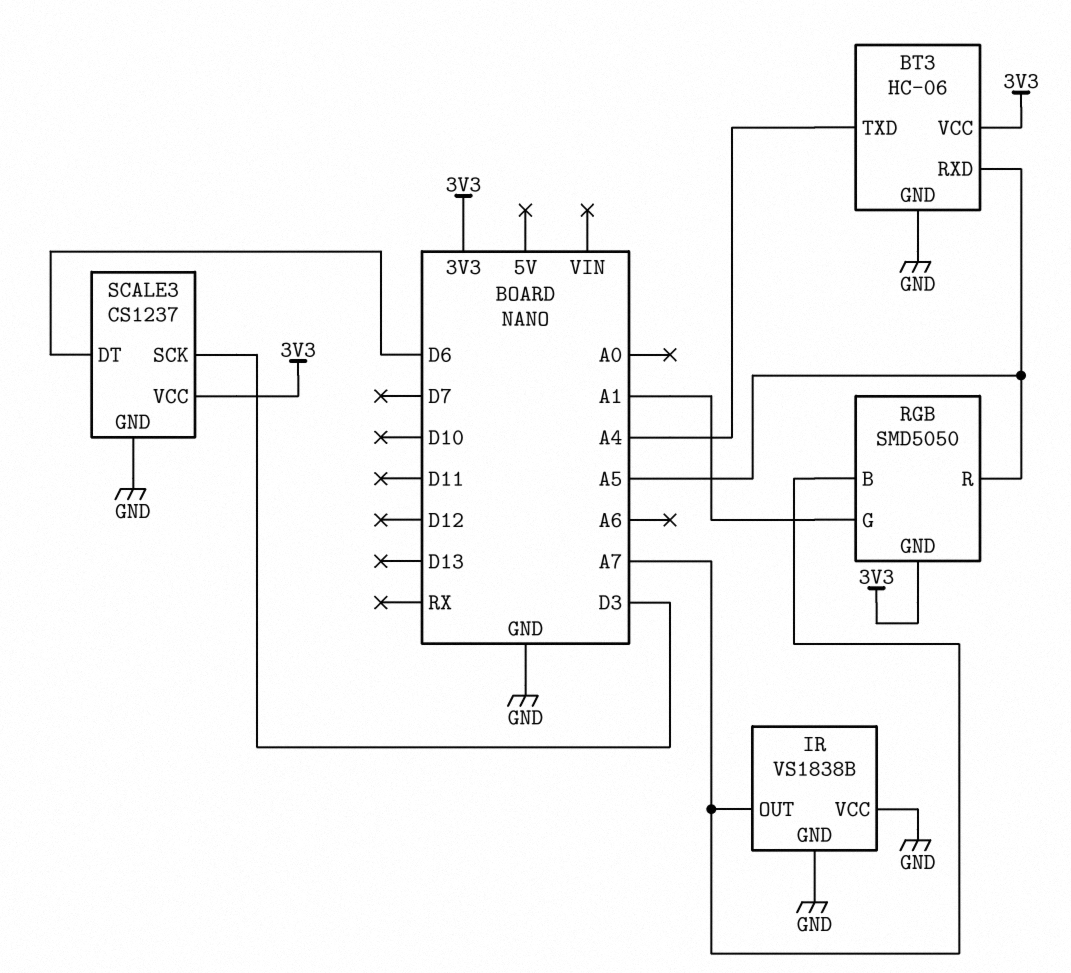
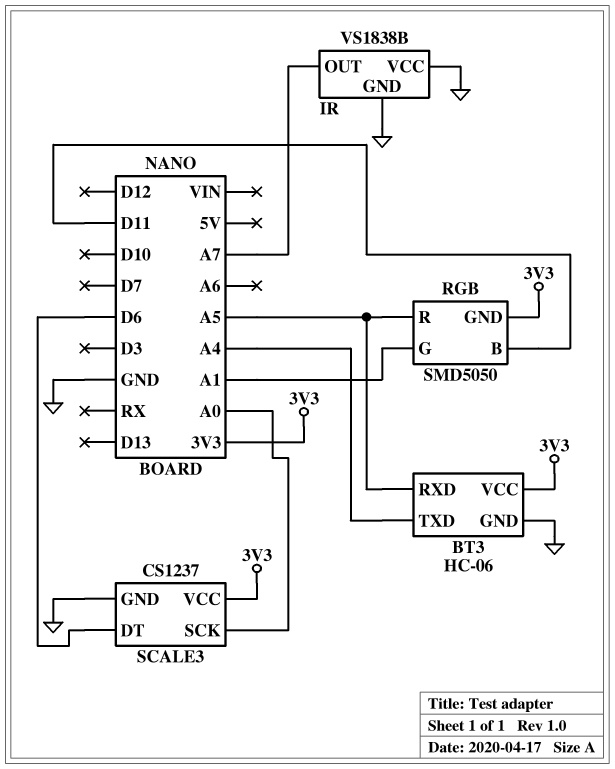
RGB pin B: A7 -> D11
SCALE3 pin SCK: D3 -> A0

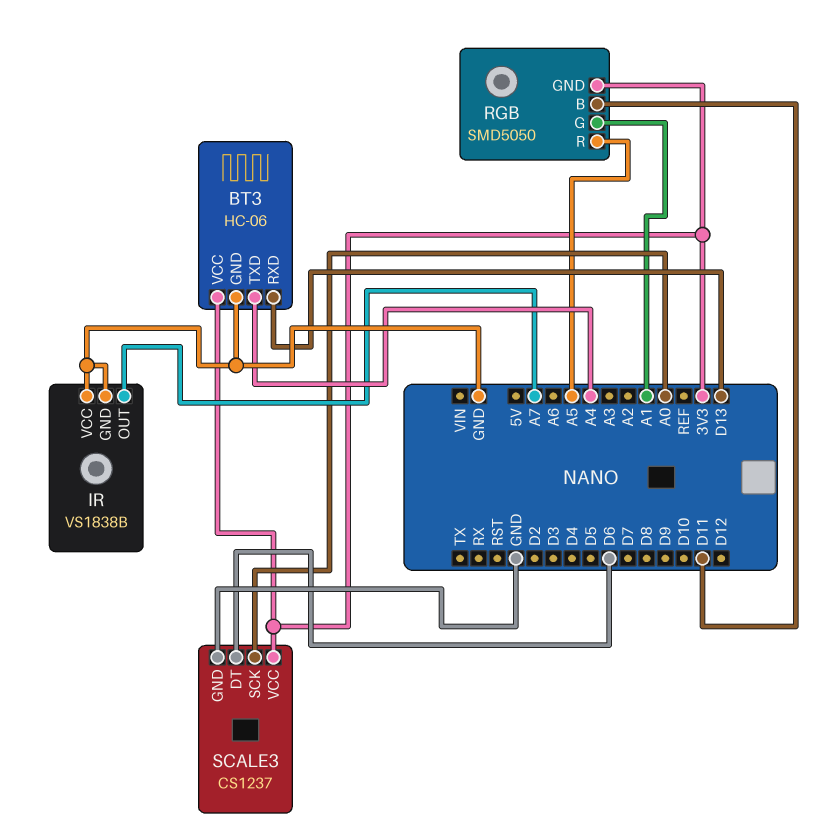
BT3 pin RXD: A5 -> D13

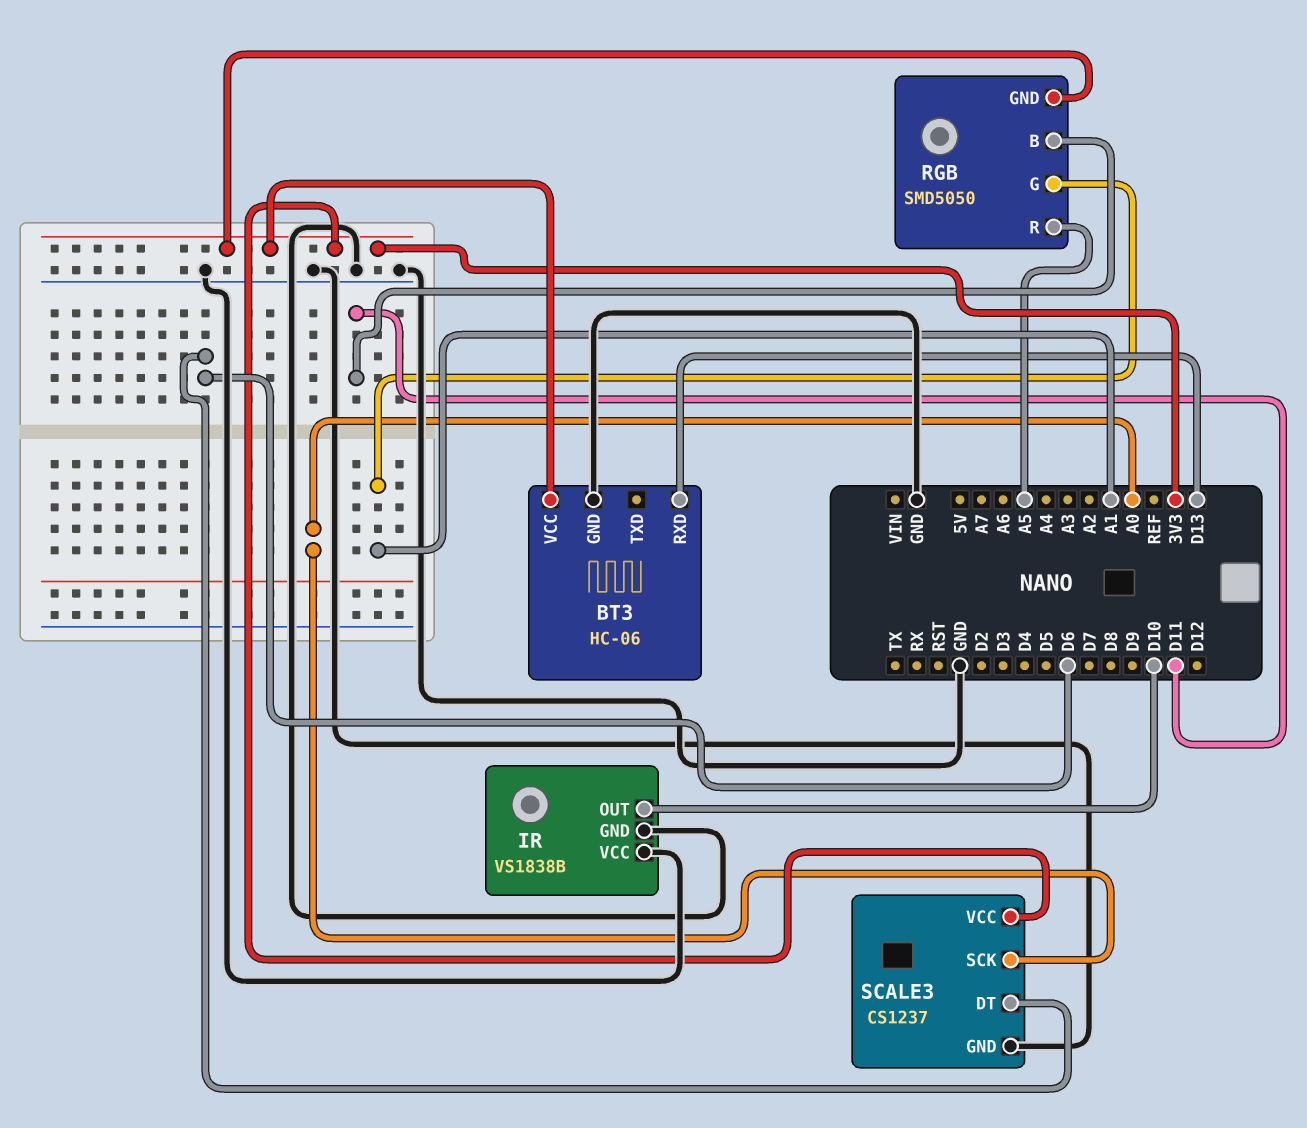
BT3 pin TXD: A4 -> none
IR pin OUT: A7 -> D10

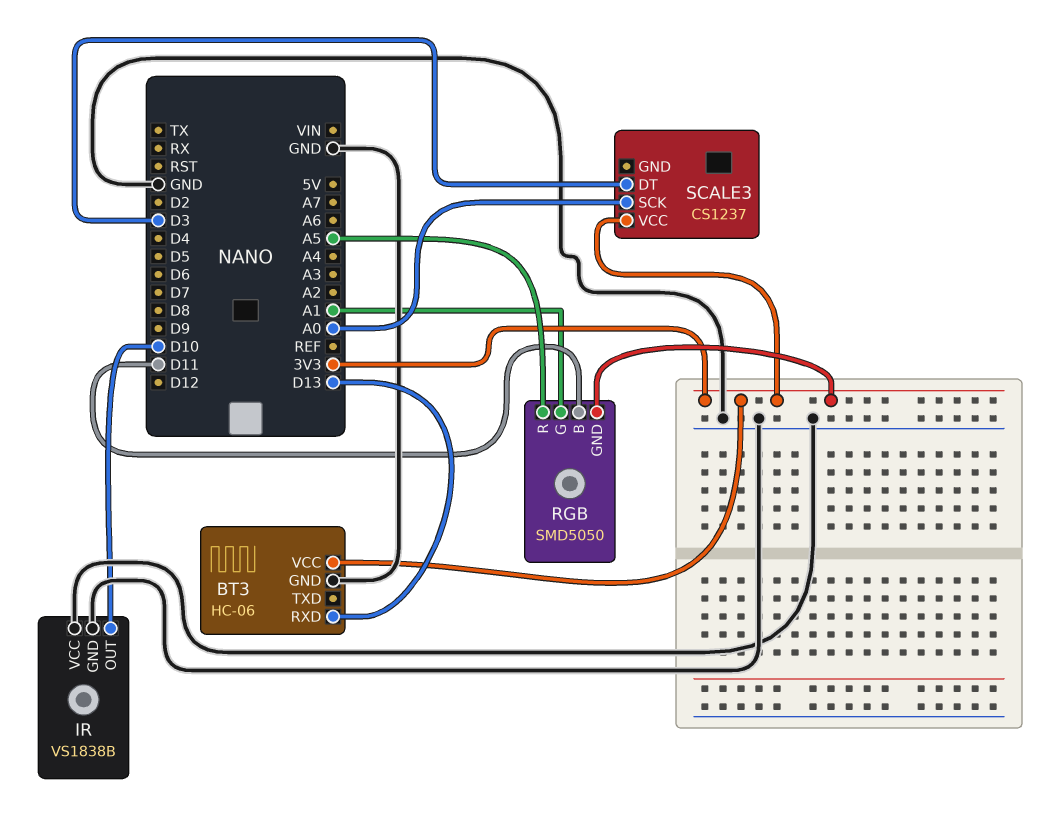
SCALE3 pin DT: D6 -> D3
SCALE3 pin GND: GND -> none

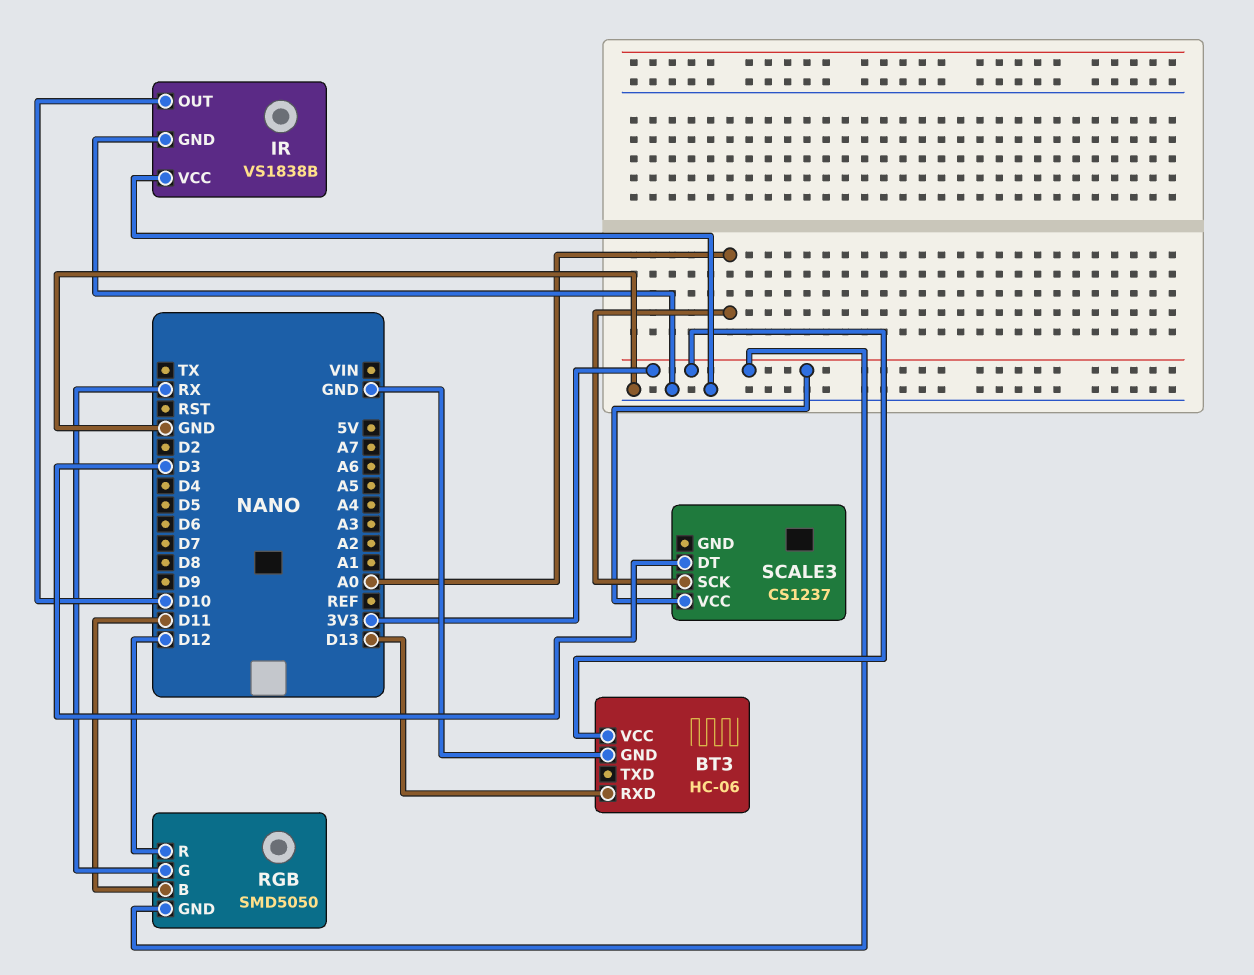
RGB pin G: A1 -> RX
RGB pin R: A5 -> D12

